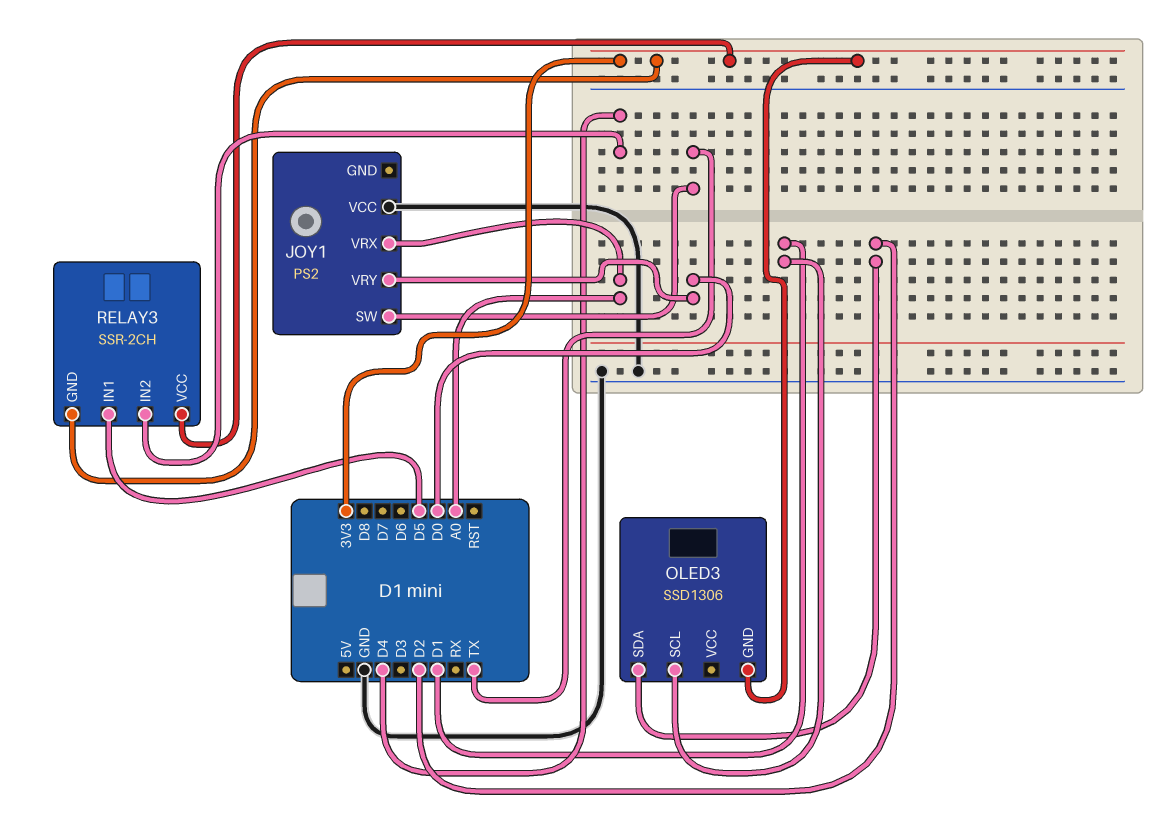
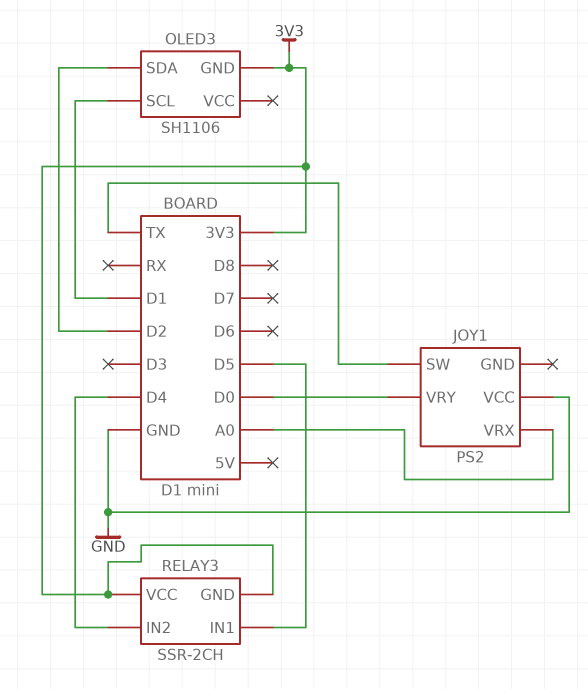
OLED3: SSD1306 -> SH1106

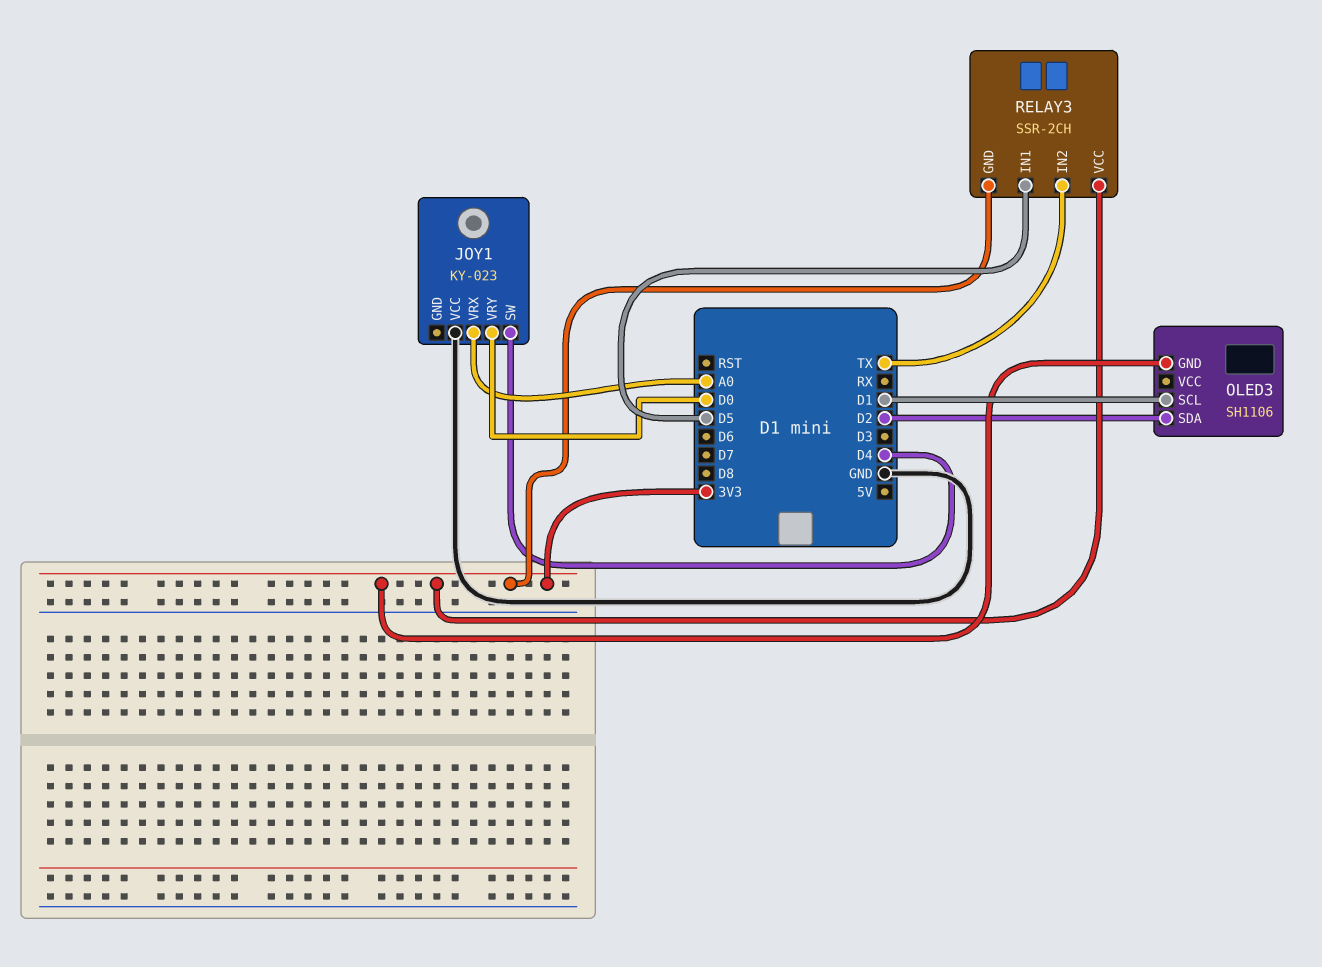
JOY1: PS2 -> KY-023
JOY1 pin SW: TX -> D4
RELAY3 pin IN2: D4 -> TX

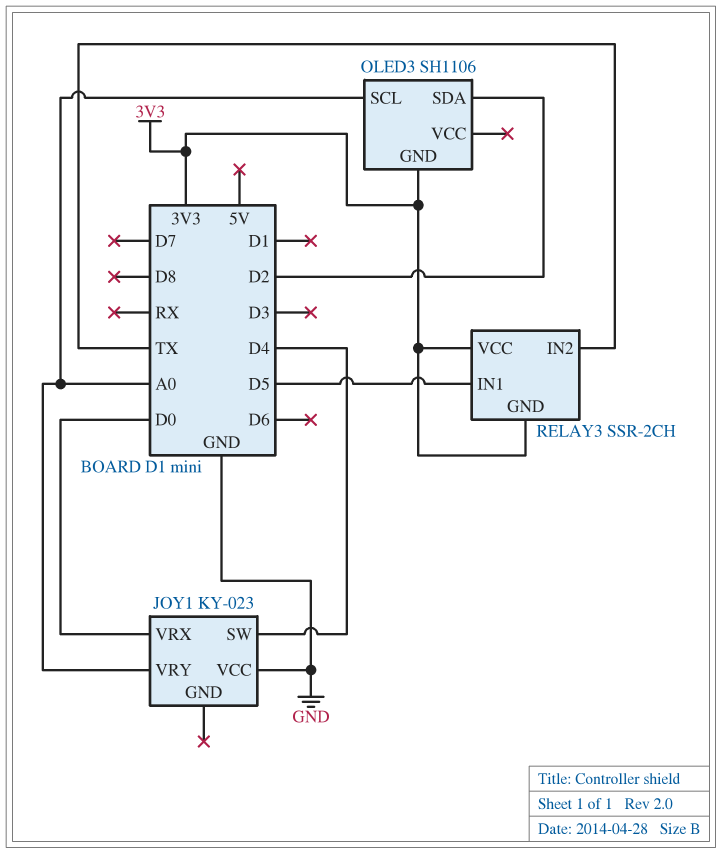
JOY1 pin VRX: A0 -> D0
JOY1 pin VRY: D0 -> A0
OLED3 pin SCL: D1 -> A0

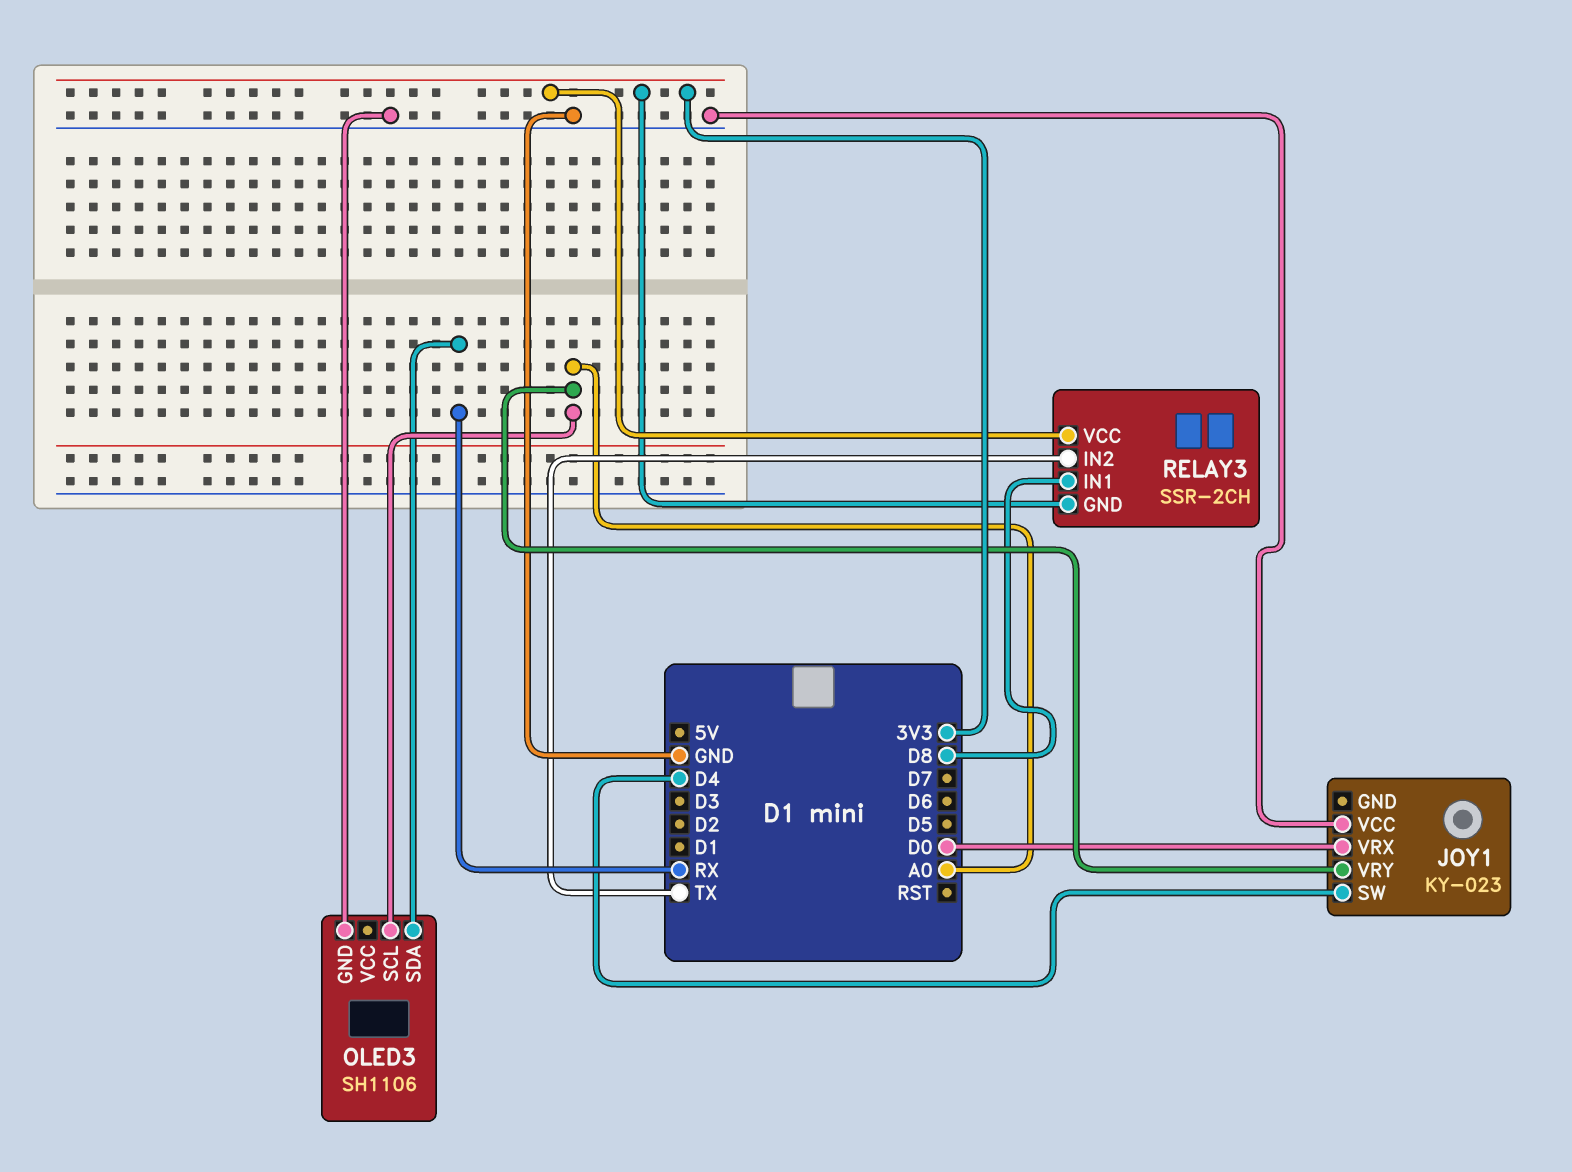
OLED3 pin GND: 3V3 -> GND
OLED3 pin SDA: D2 -> RX
RELAY3 pin IN1: D5 -> D8

